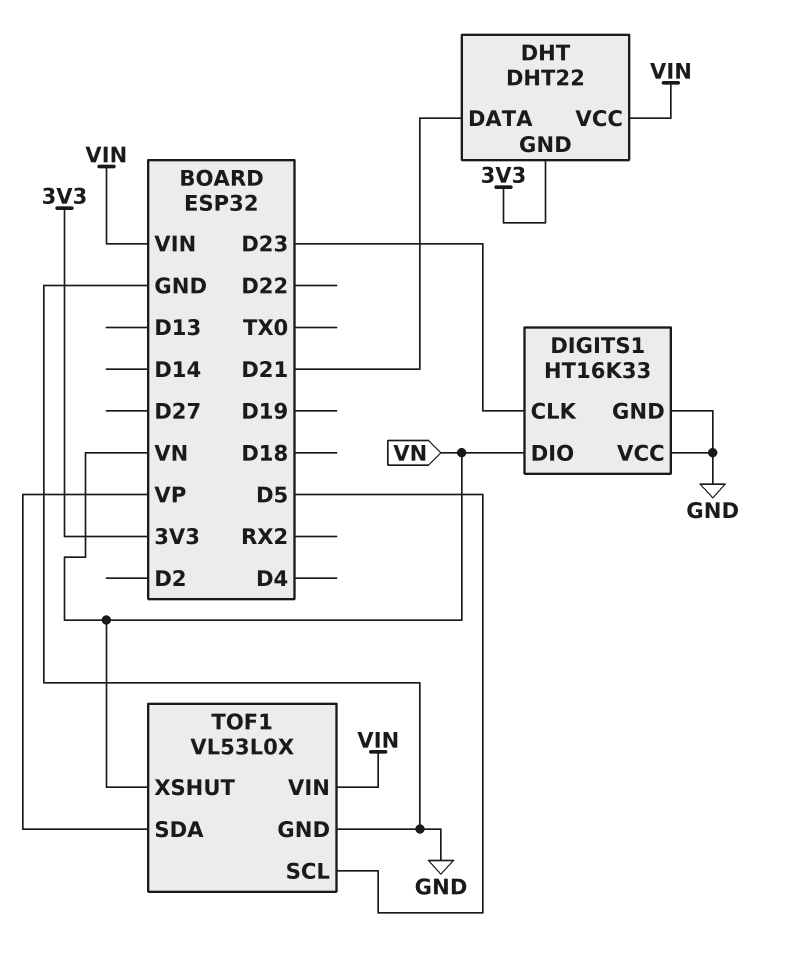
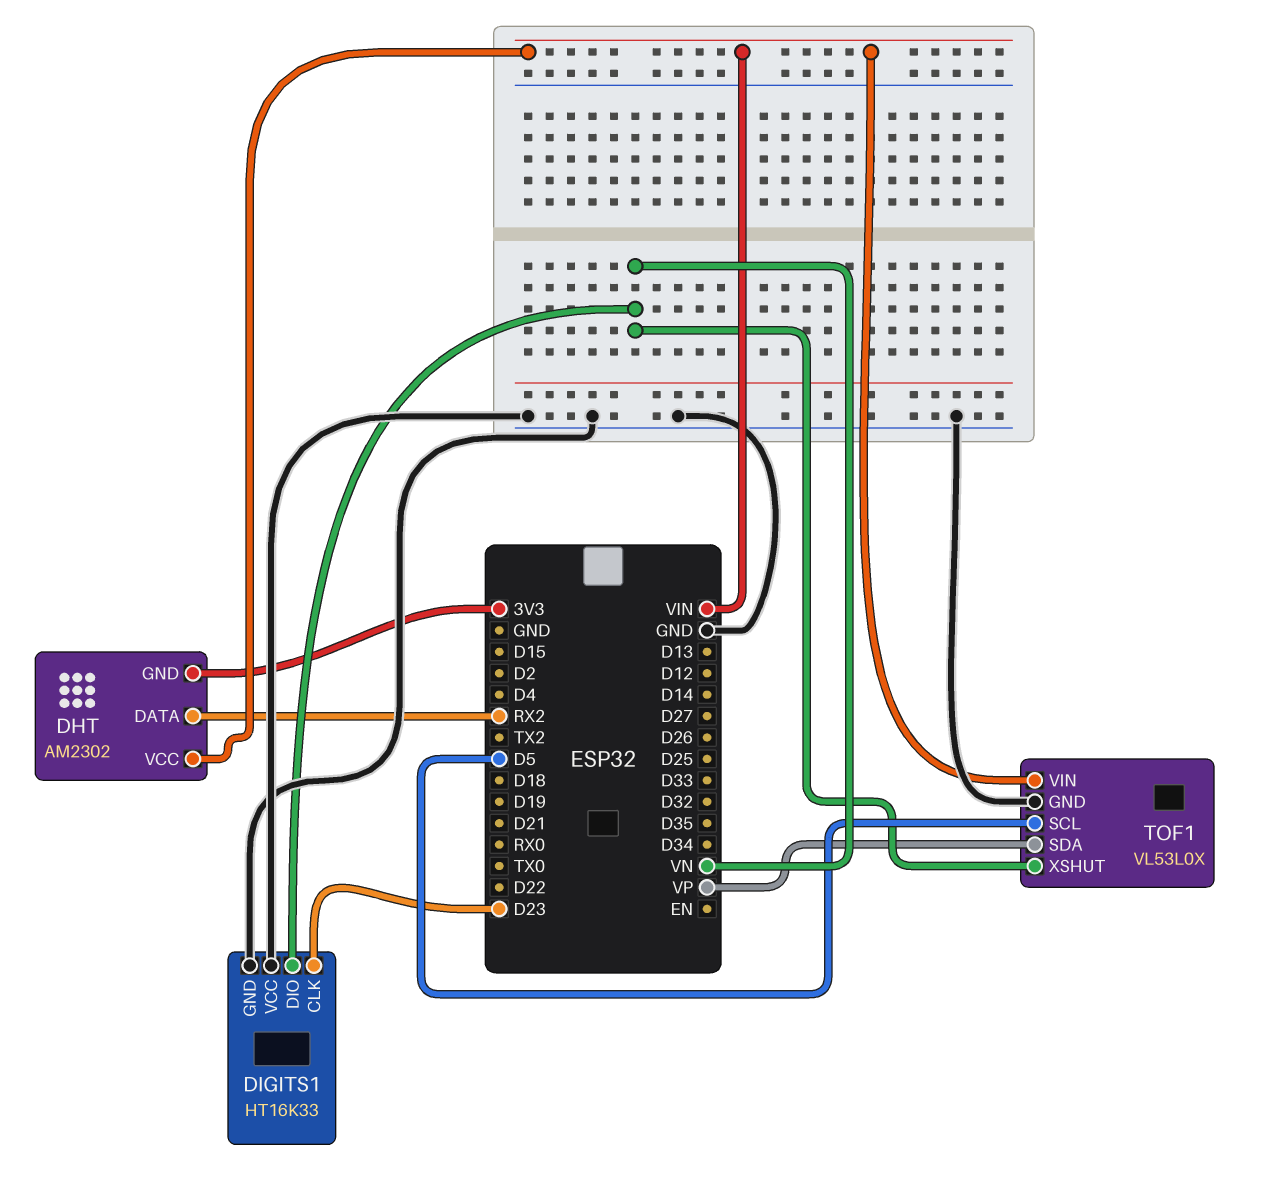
DHT: DHT22 -> AM2302
DHT pin DATA: D21 -> RX2

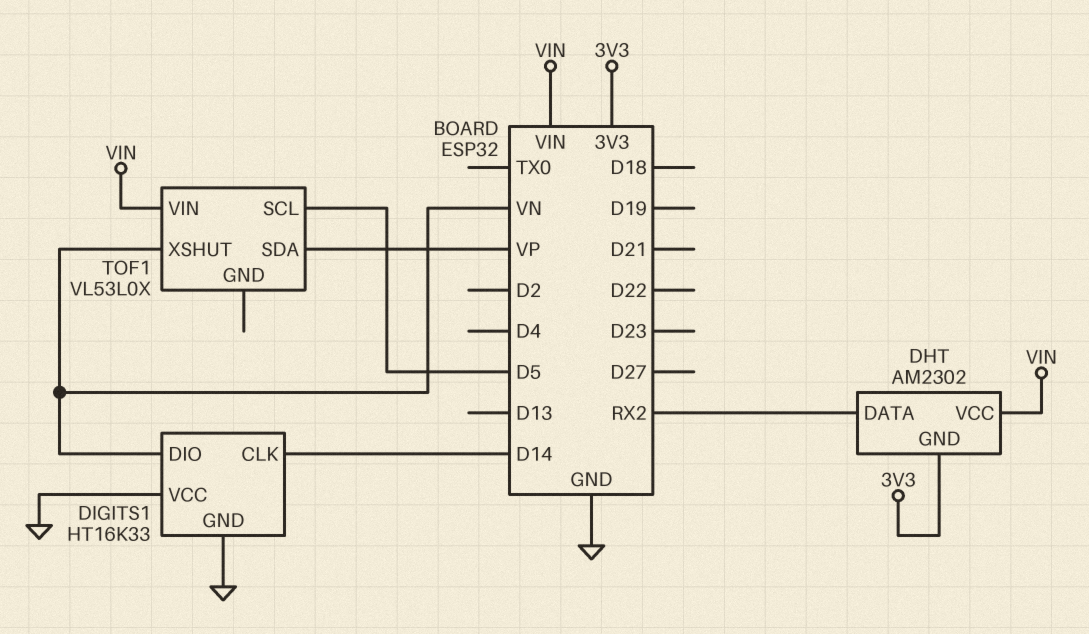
DIGITS1 pin CLK: D23 -> D14
TOF1 pin GND: GND -> none

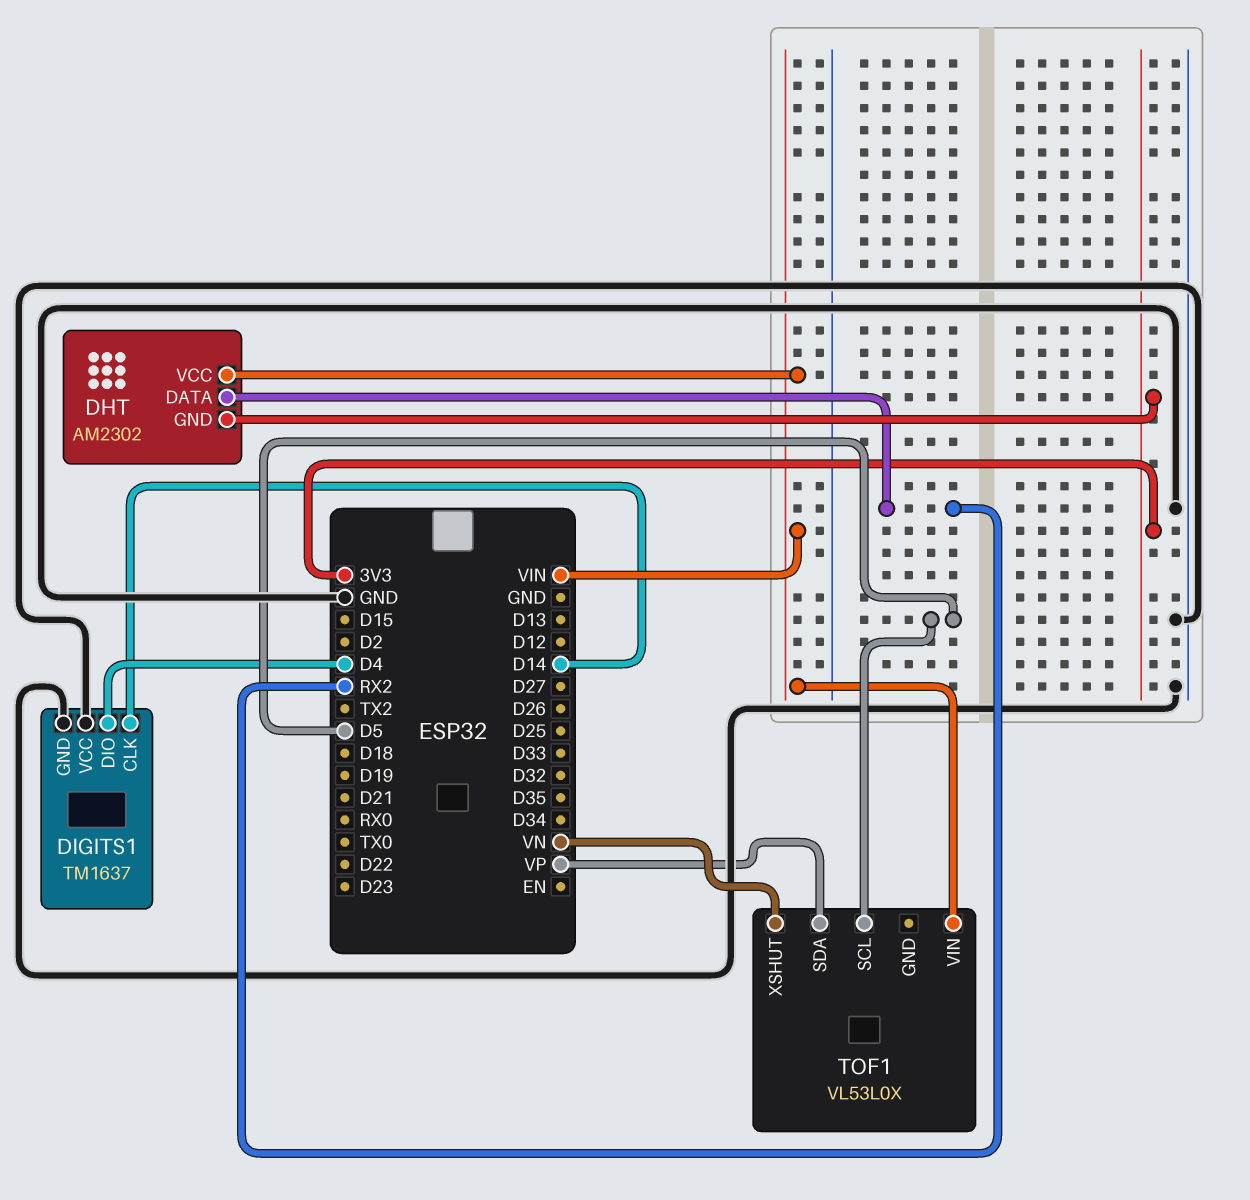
DIGITS1: HT16K33 -> TM1637
DIGITS1 pin DIO: VN -> D4

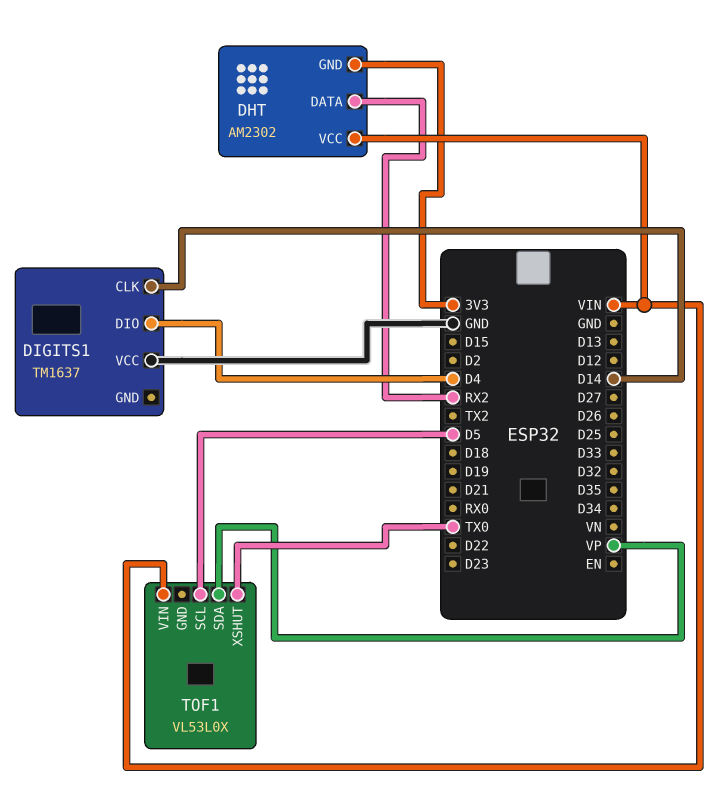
DIGITS1 pin GND: GND -> none
TOF1 pin XSHUT: VN -> TX0

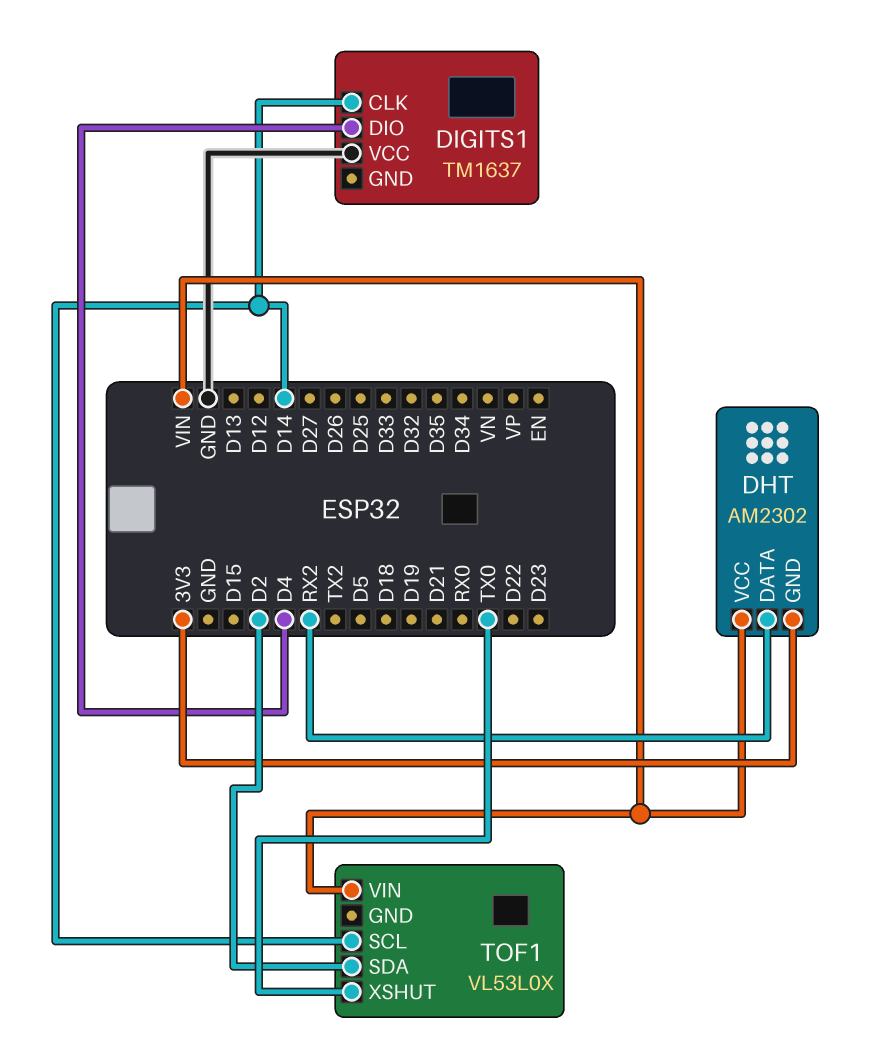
TOF1 pin SCL: D5 -> D14
TOF1 pin SDA: VP -> D2

